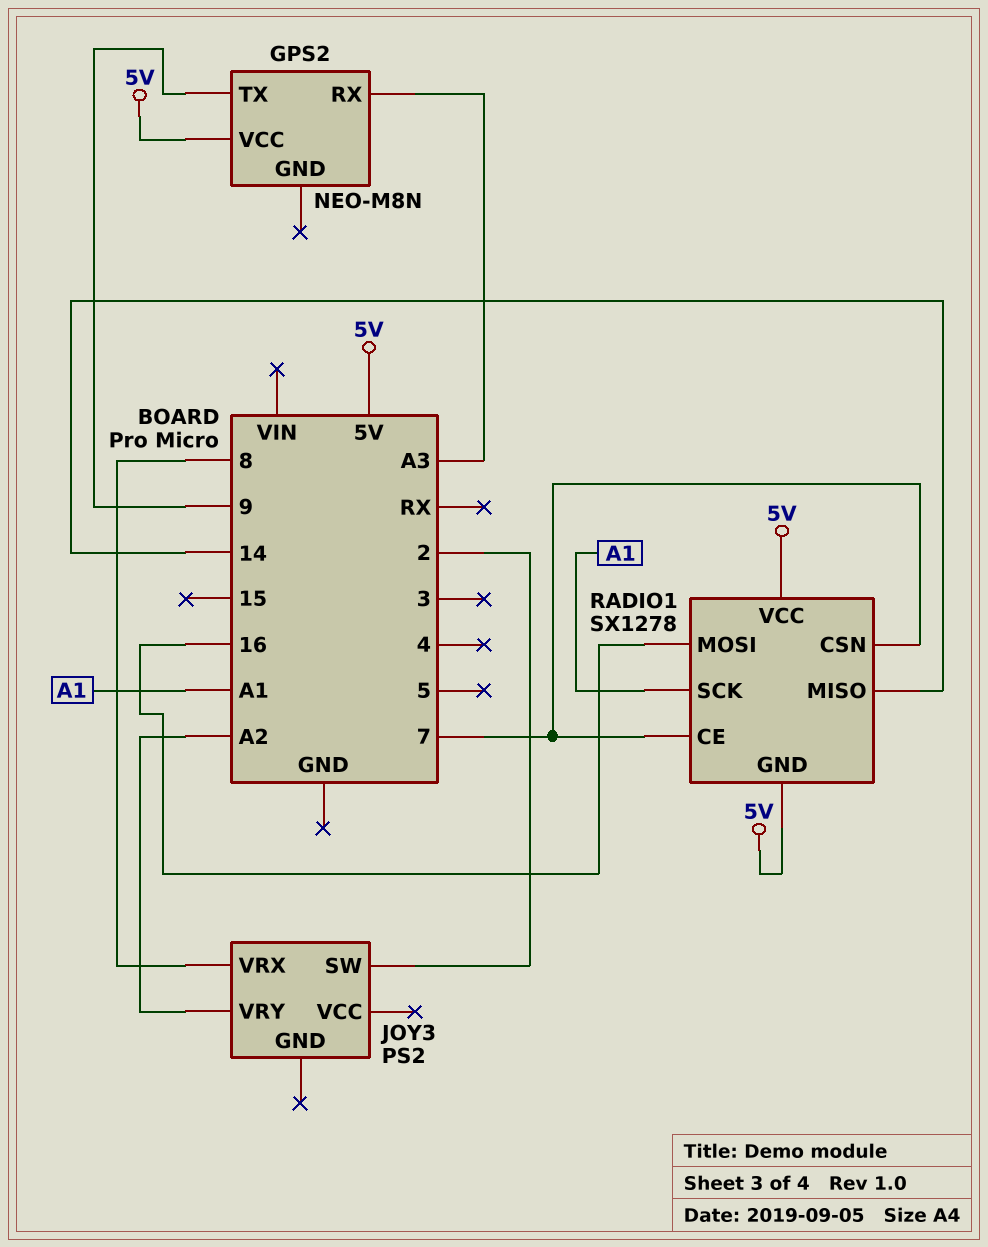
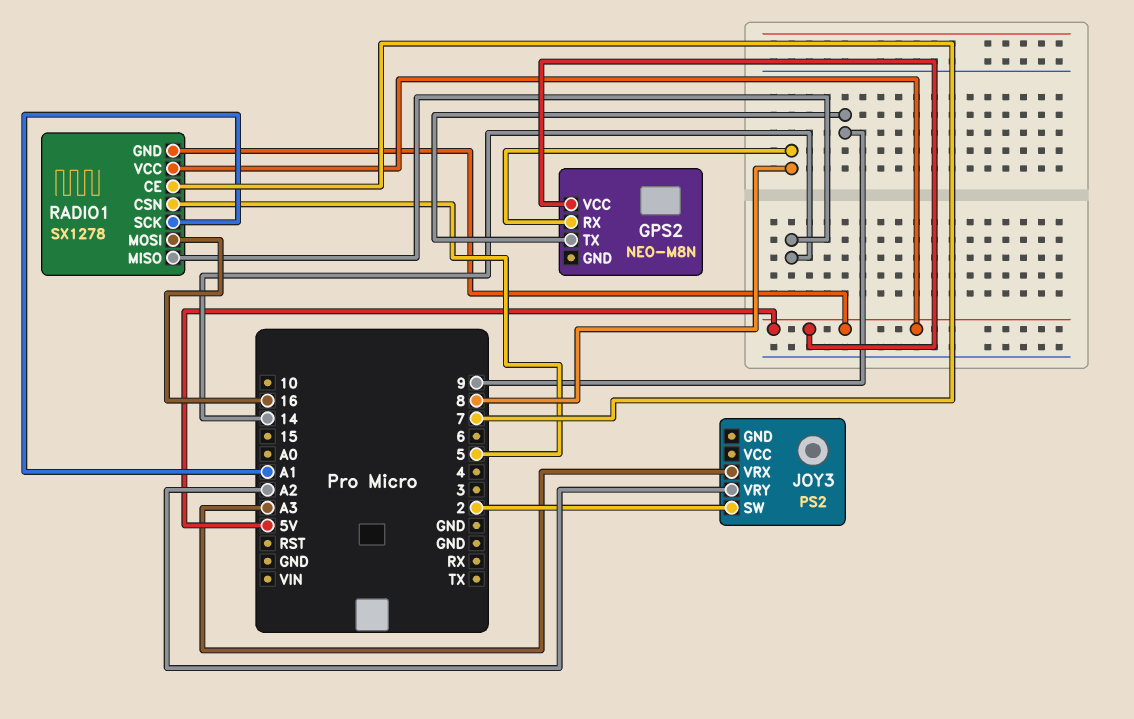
GPS2 pin RX: A3 -> 8
JOY3 pin VRX: 8 -> A3
RADIO1 pin CSN: 7 -> 5

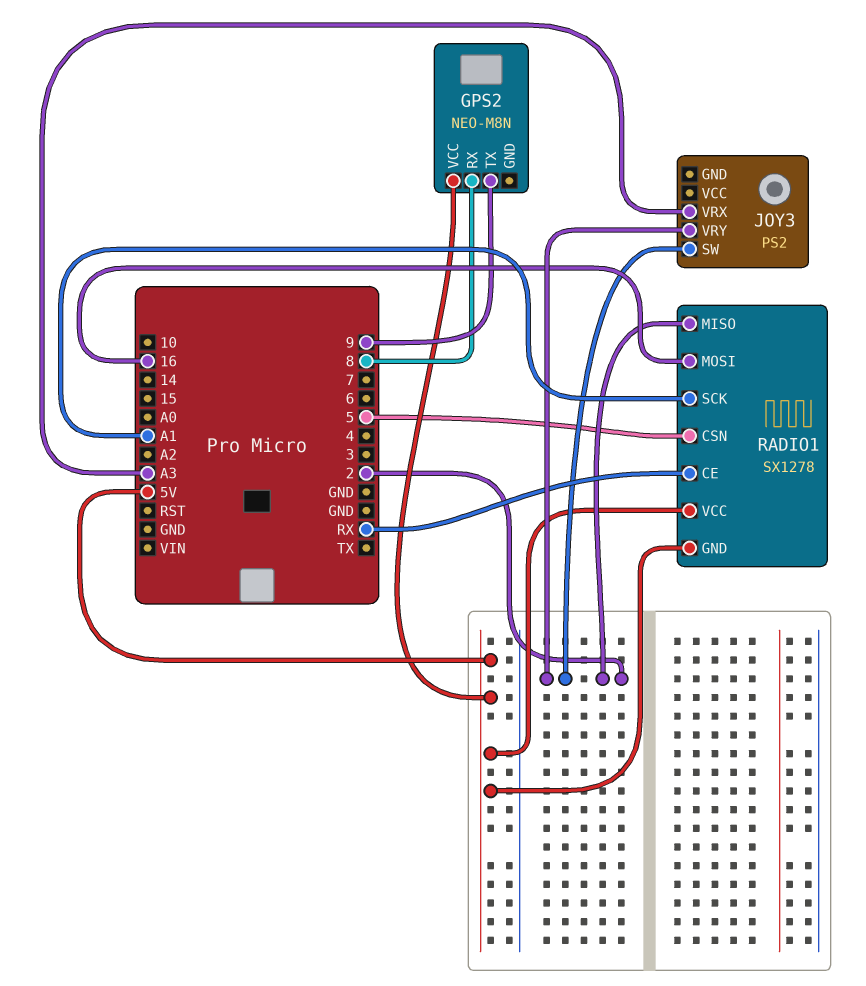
JOY3 pin VRY: A2 -> 2
RADIO1 pin CE: 7 -> RX
RADIO1 pin MISO: 14 -> 2

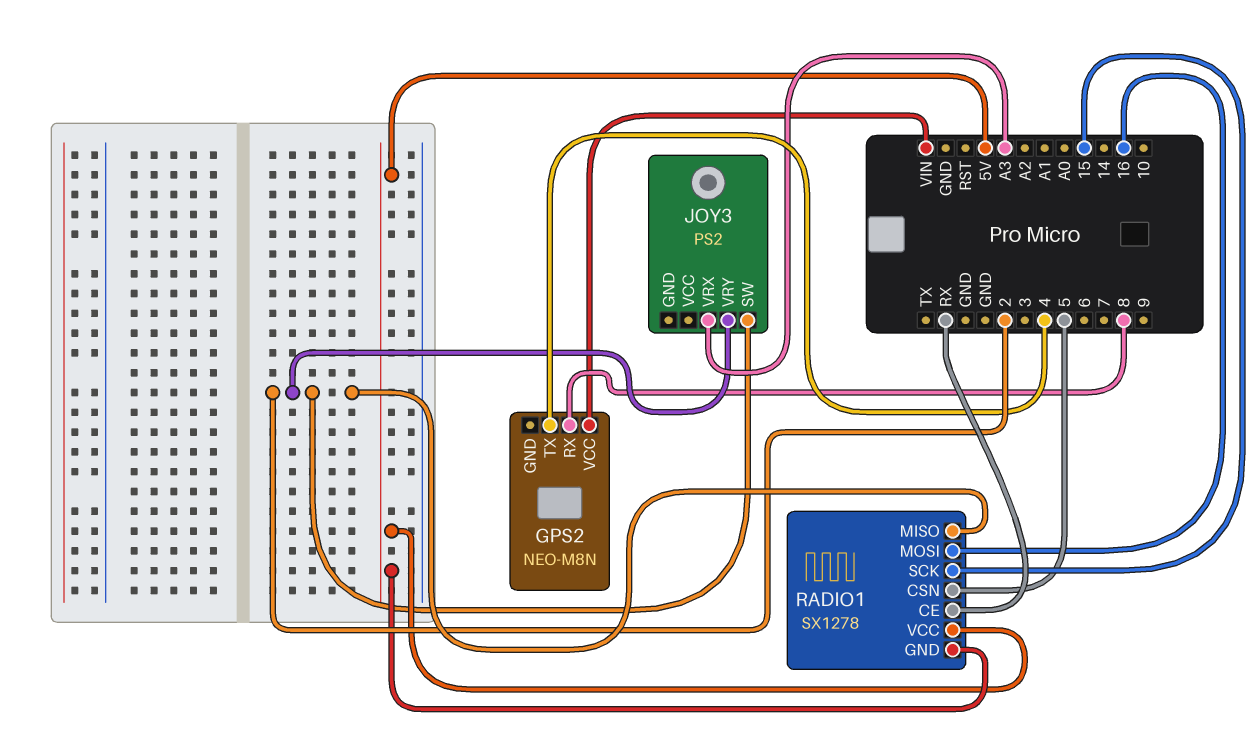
GPS2 pin TX: 9 -> 4
GPS2 pin VCC: 5V -> VIN
RADIO1 pin SCK: A1 -> 15

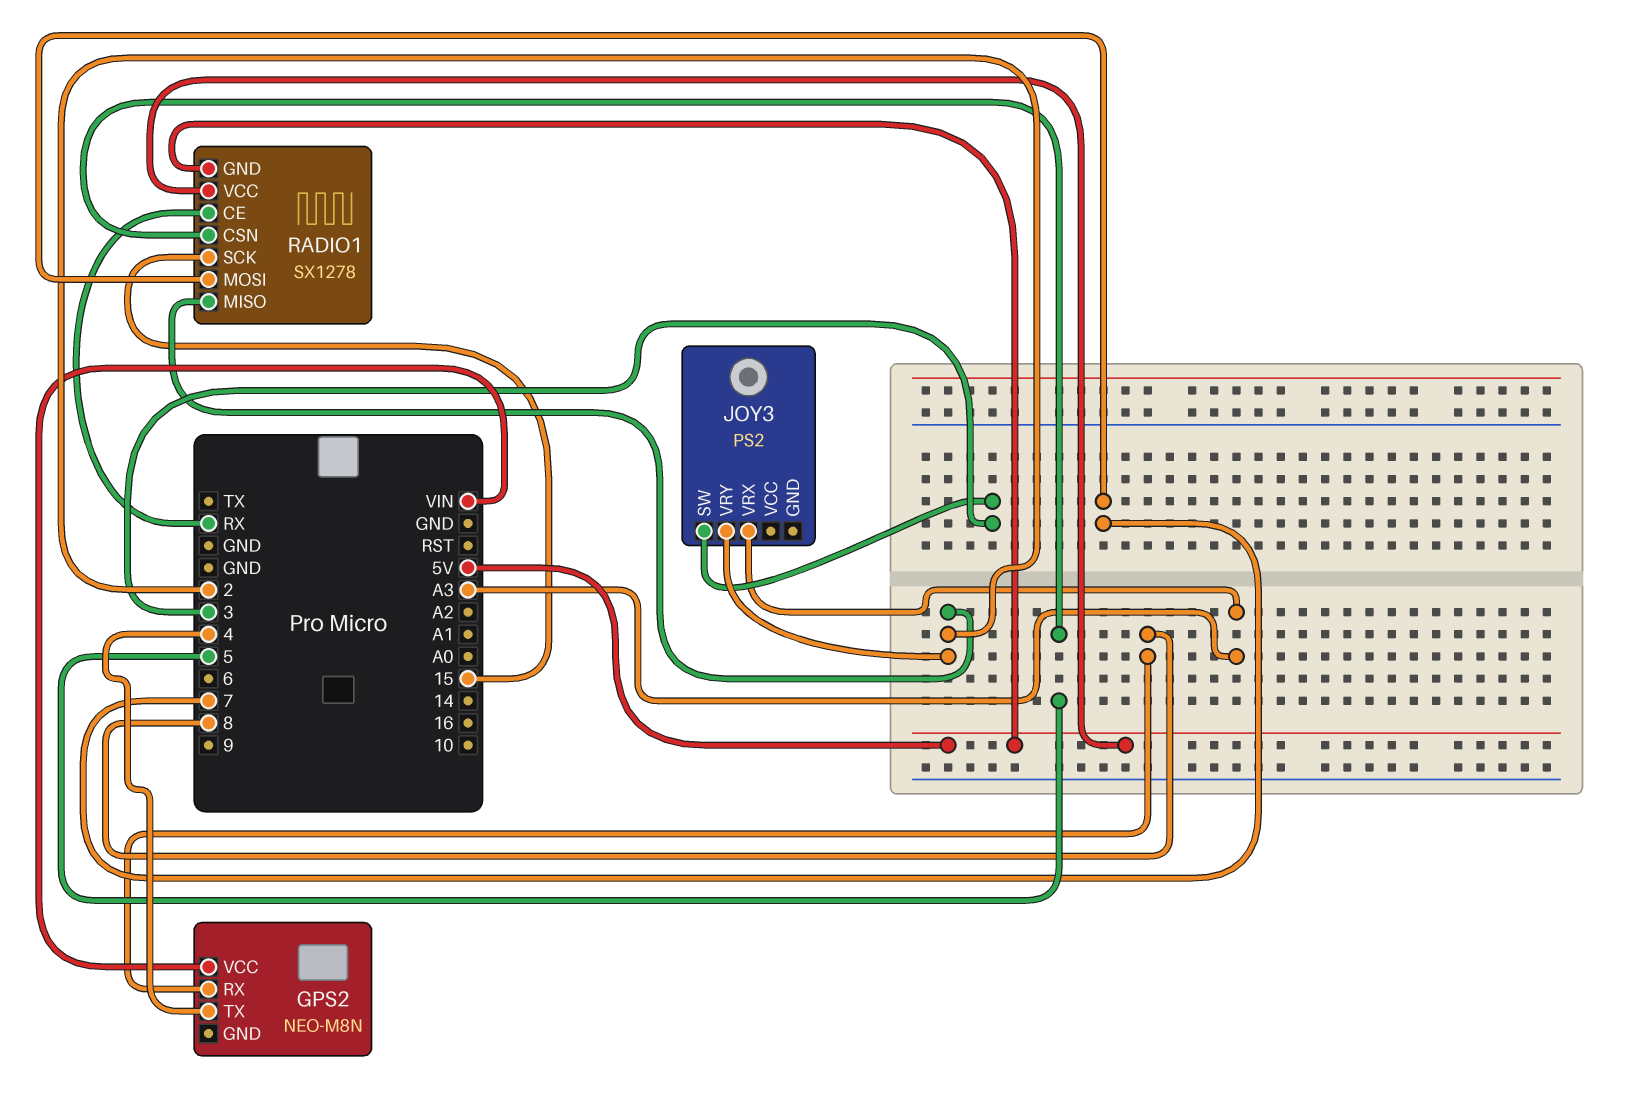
JOY3 pin SW: 2 -> 3
RADIO1 pin MOSI: 16 -> 7

